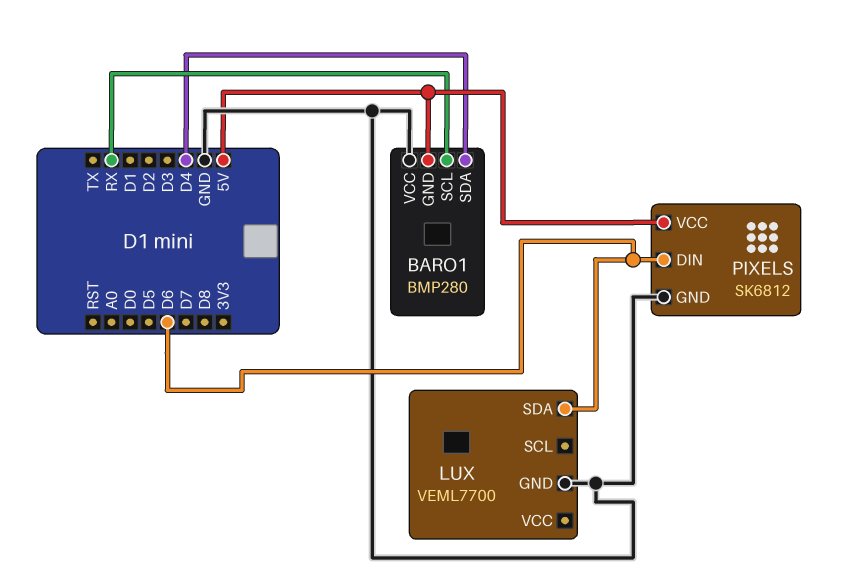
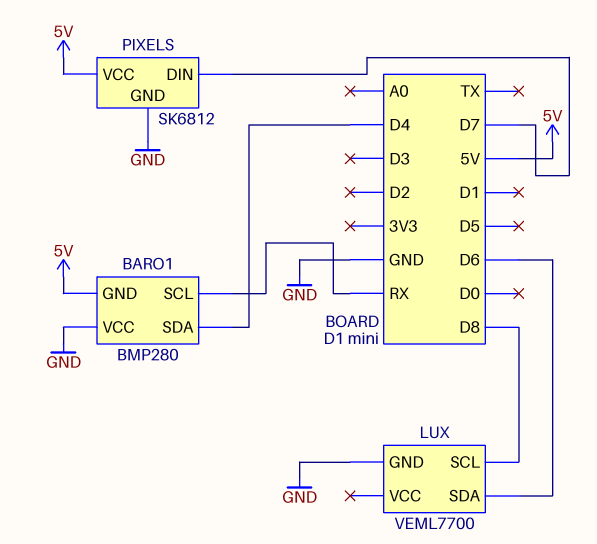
LUX pin SCL: none -> D8
PIXELS pin DIN: D6 -> D7

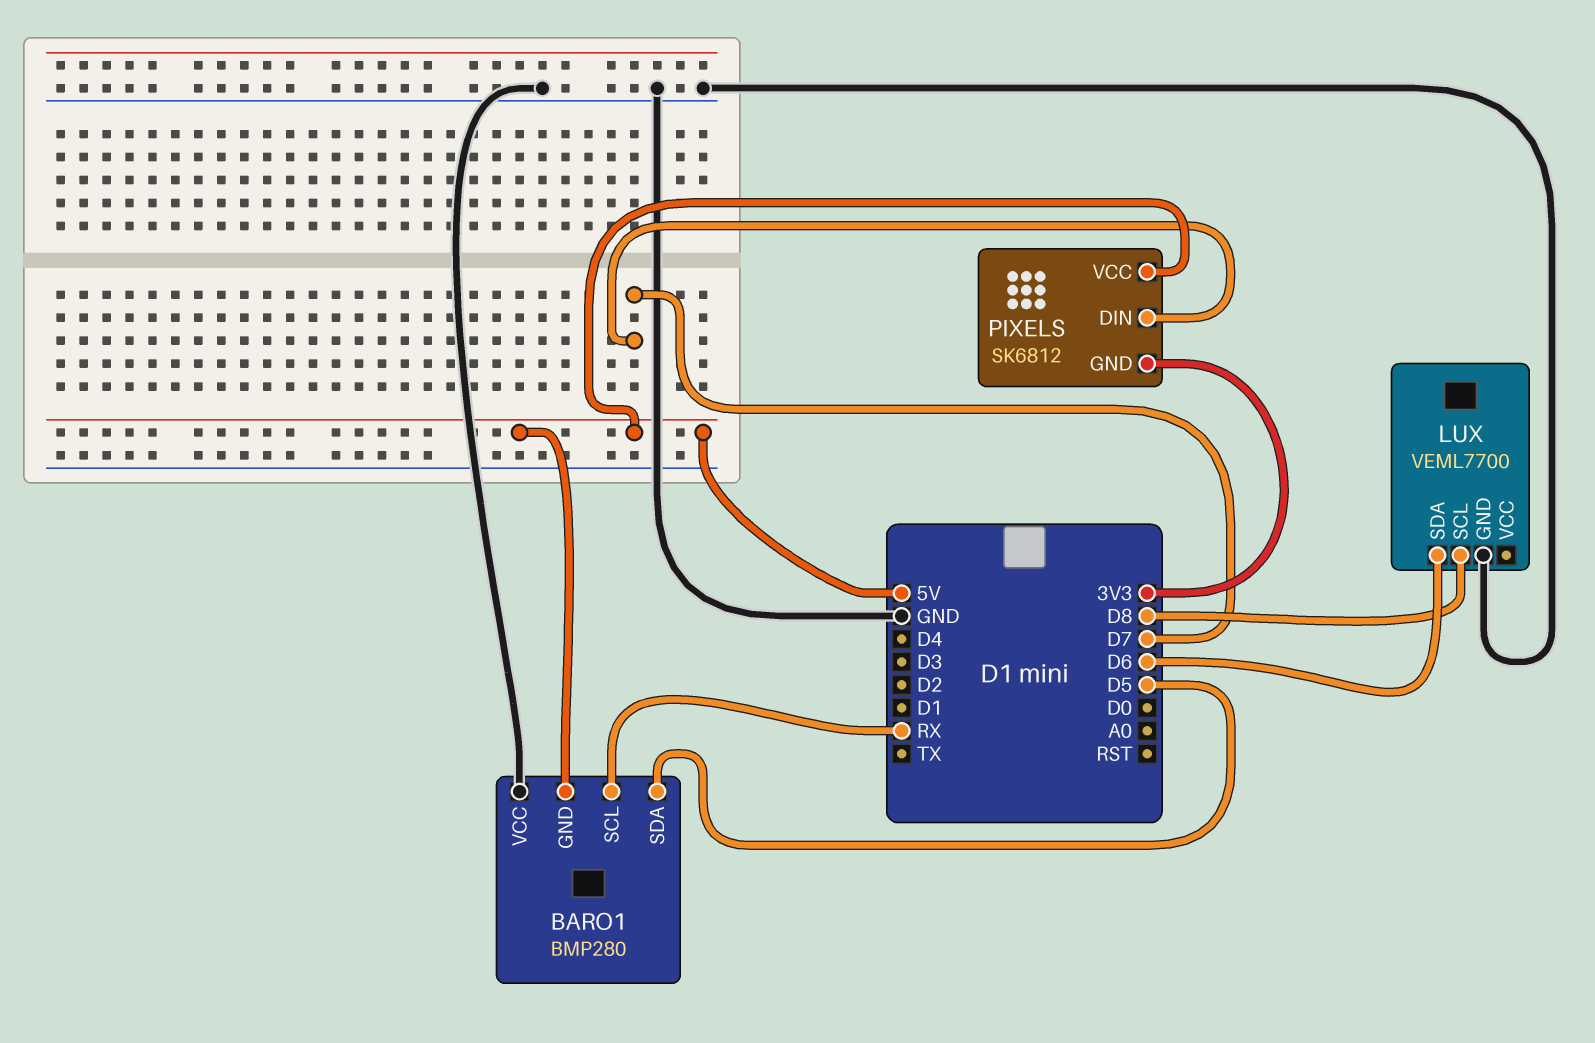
BARO1 pin SDA: D4 -> D5
PIXELS pin GND: GND -> 3V3

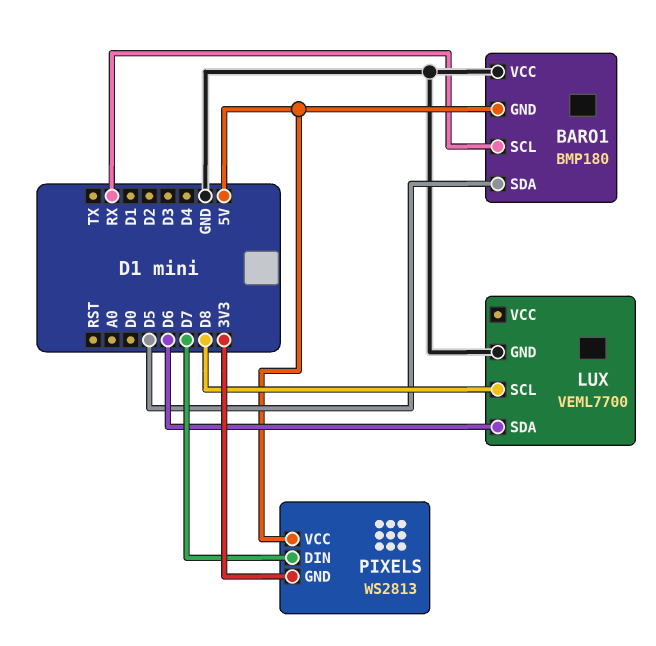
BARO1: BMP280 -> BMP180
PIXELS: SK6812 -> WS2813

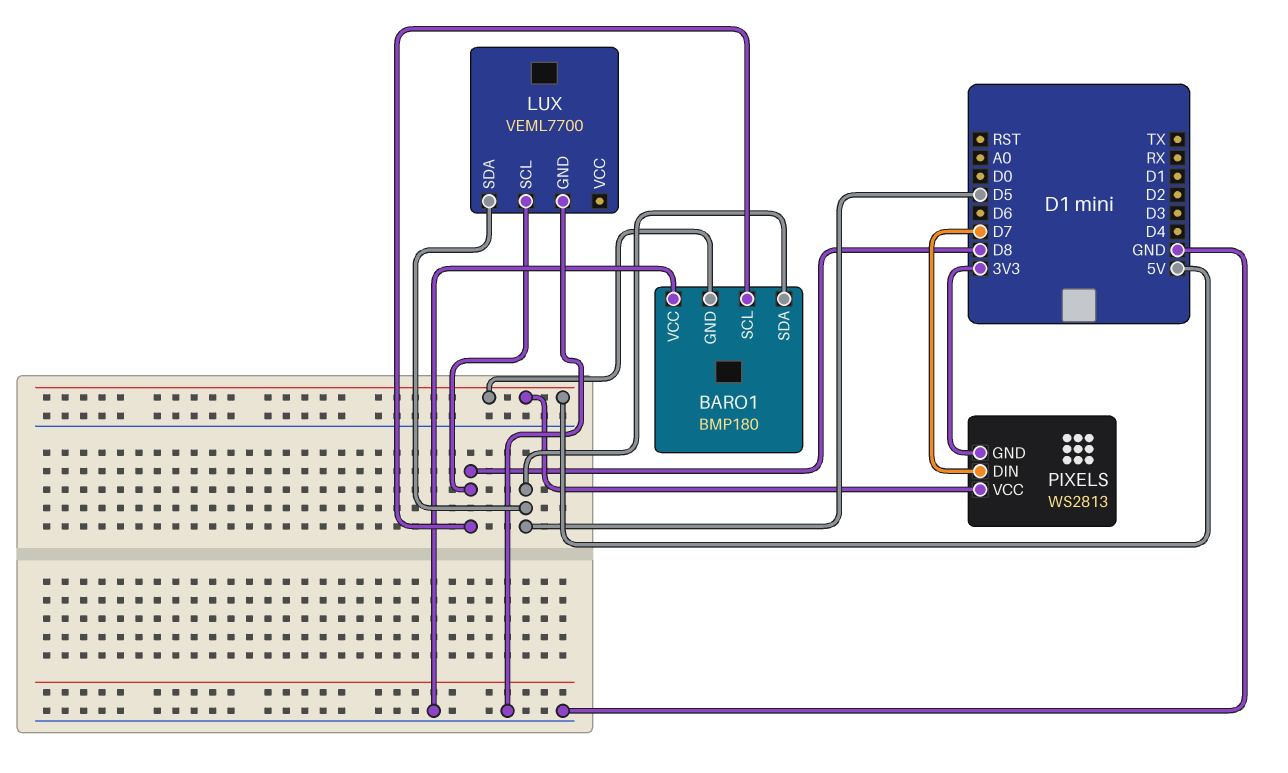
BARO1 pin SCL: RX -> D8
LUX pin SDA: D6 -> D5

